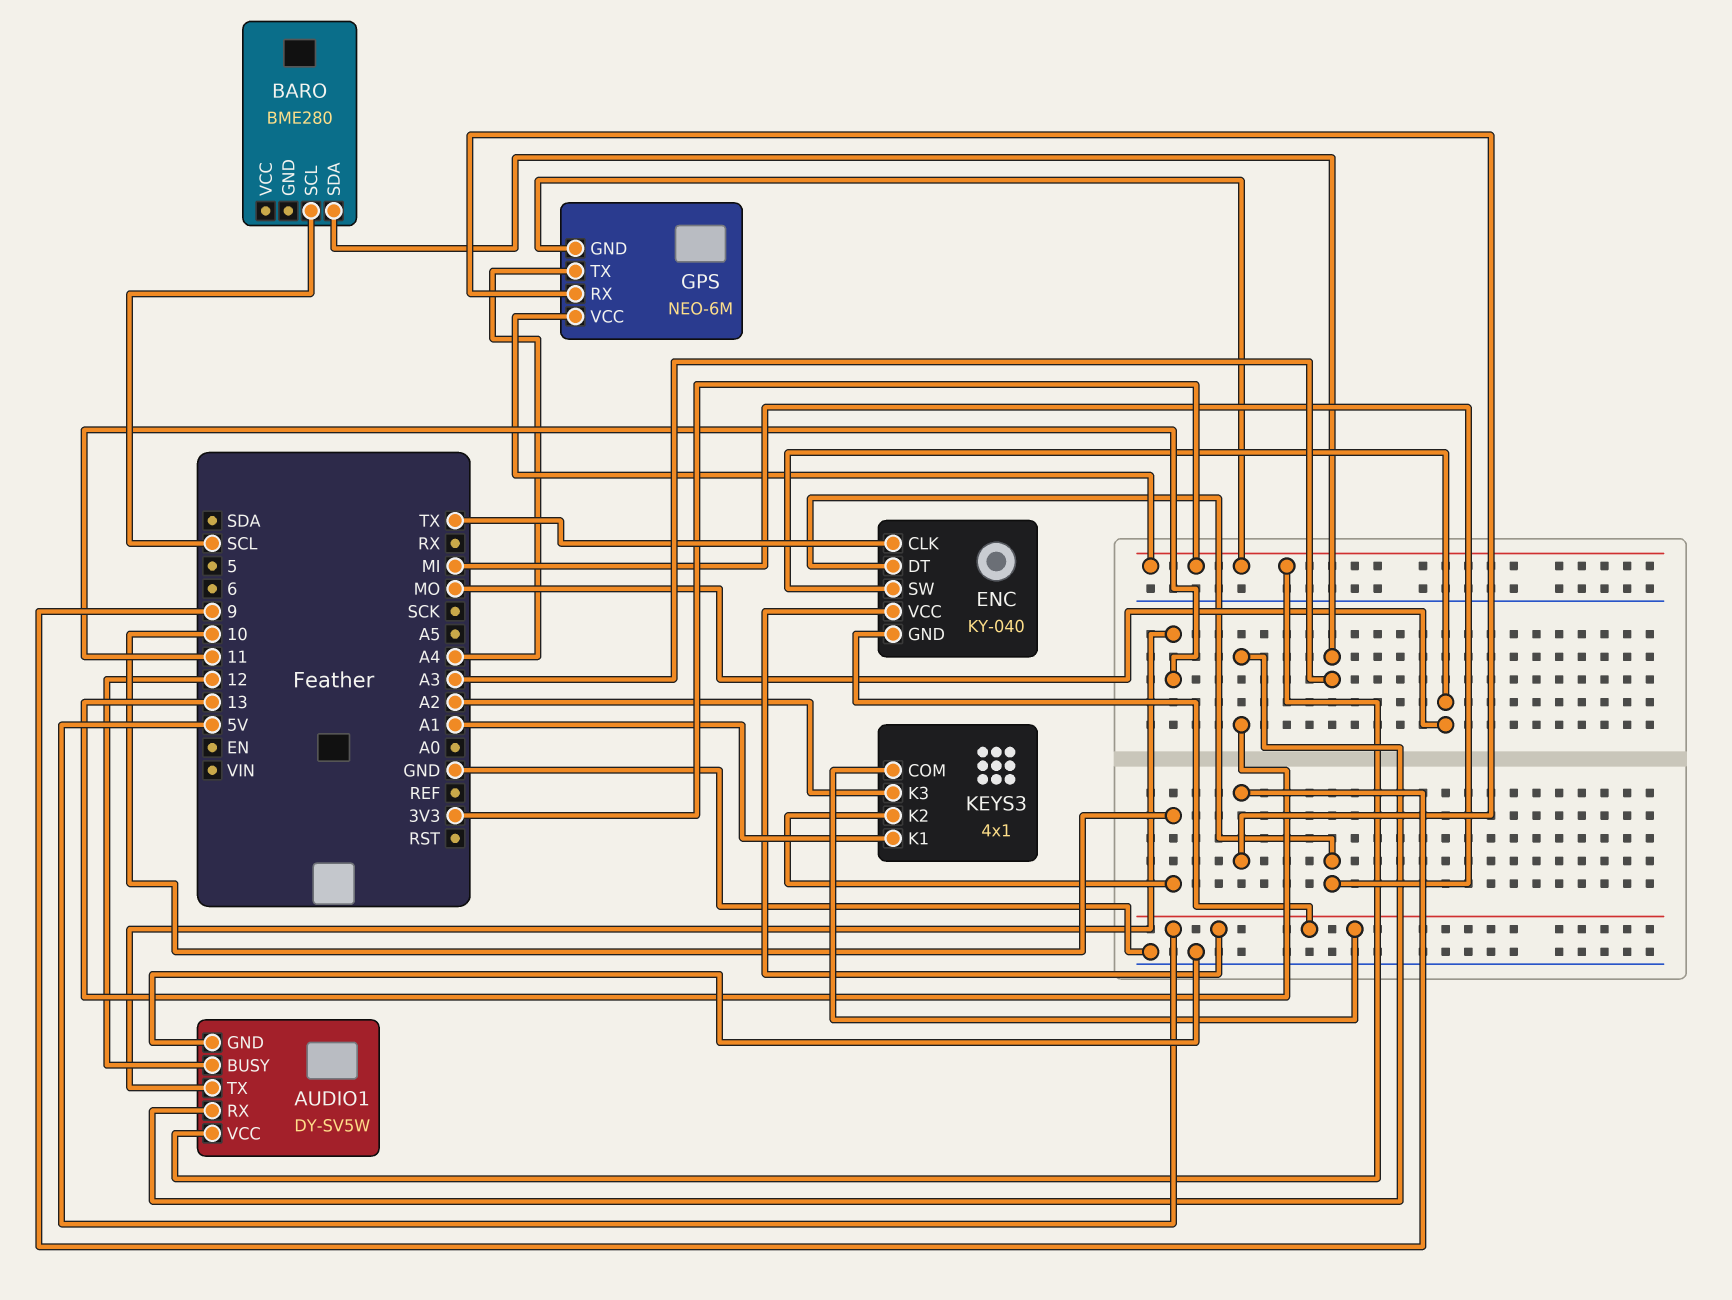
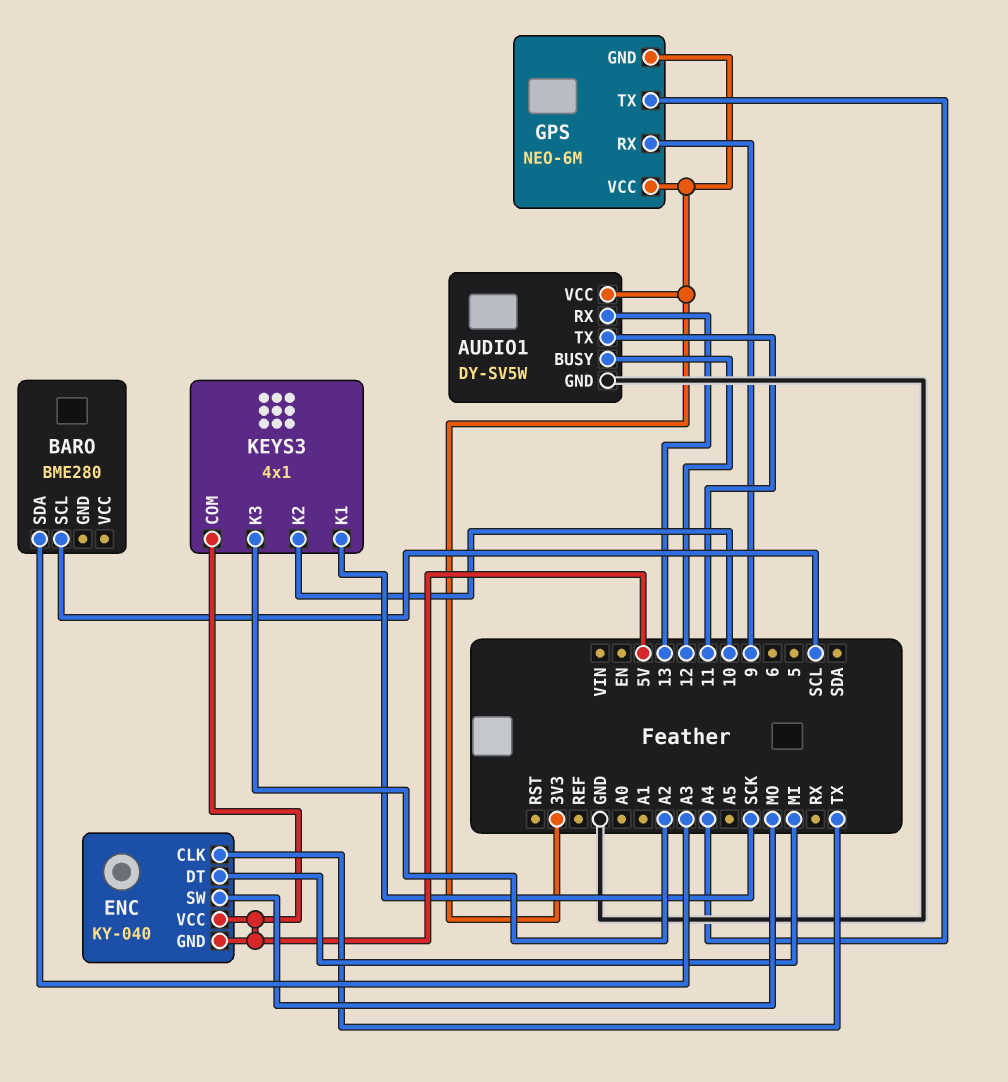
KEYS3 pin K1: A1 -> SCK

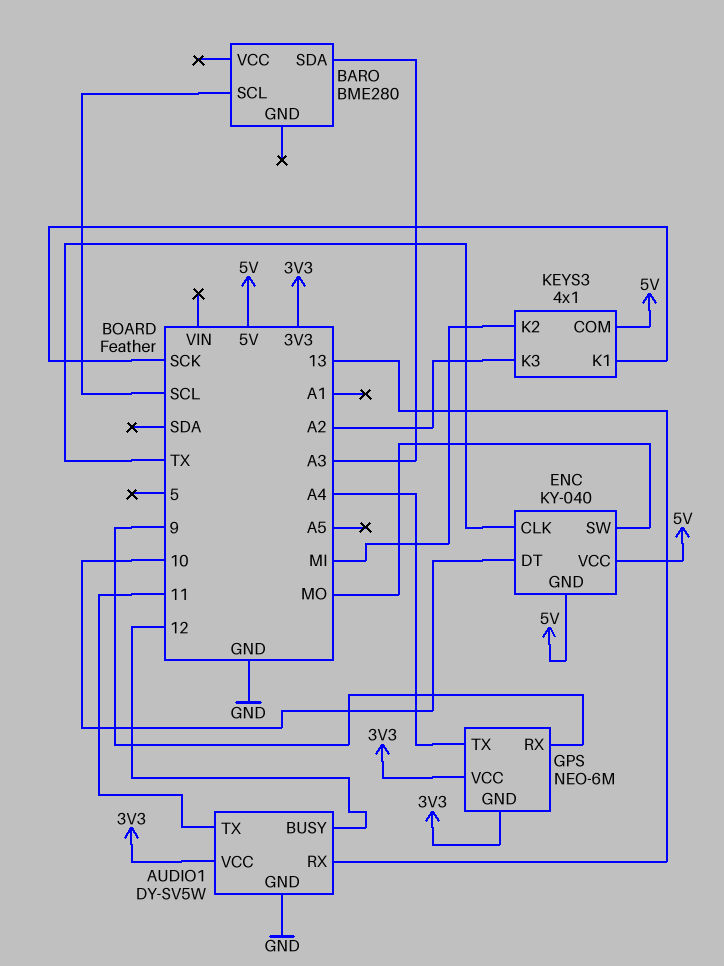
ENC pin DT: MI -> 10
KEYS3 pin K2: 10 -> MI

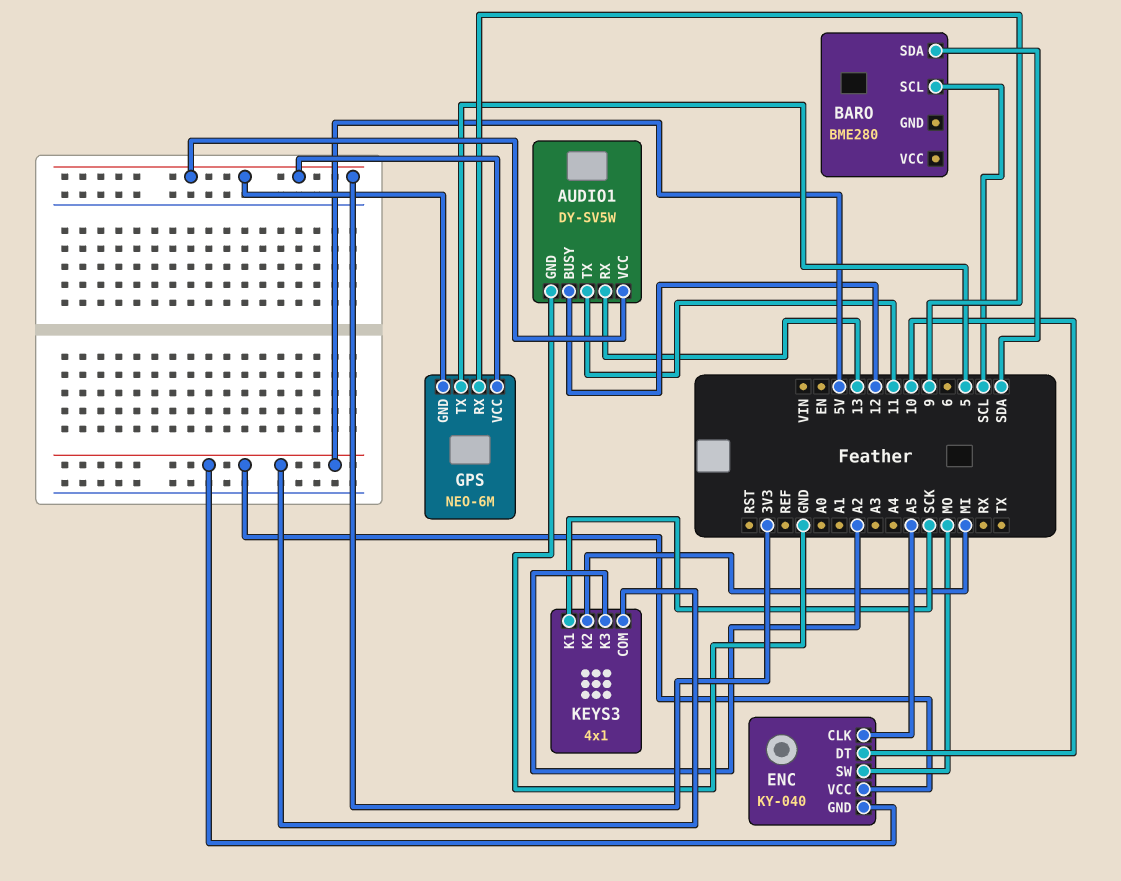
BARO pin SDA: A3 -> SDA
ENC pin CLK: TX -> A5
GPS pin TX: A4 -> 5

